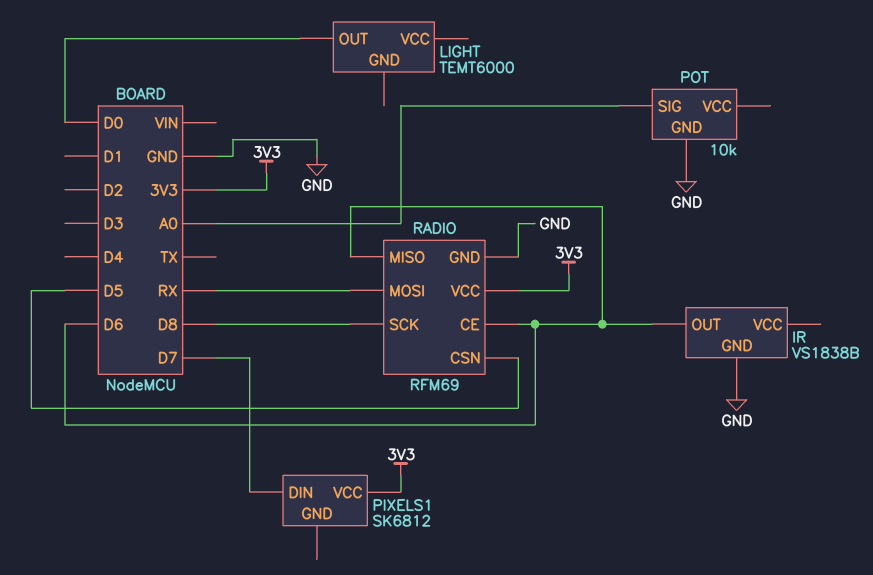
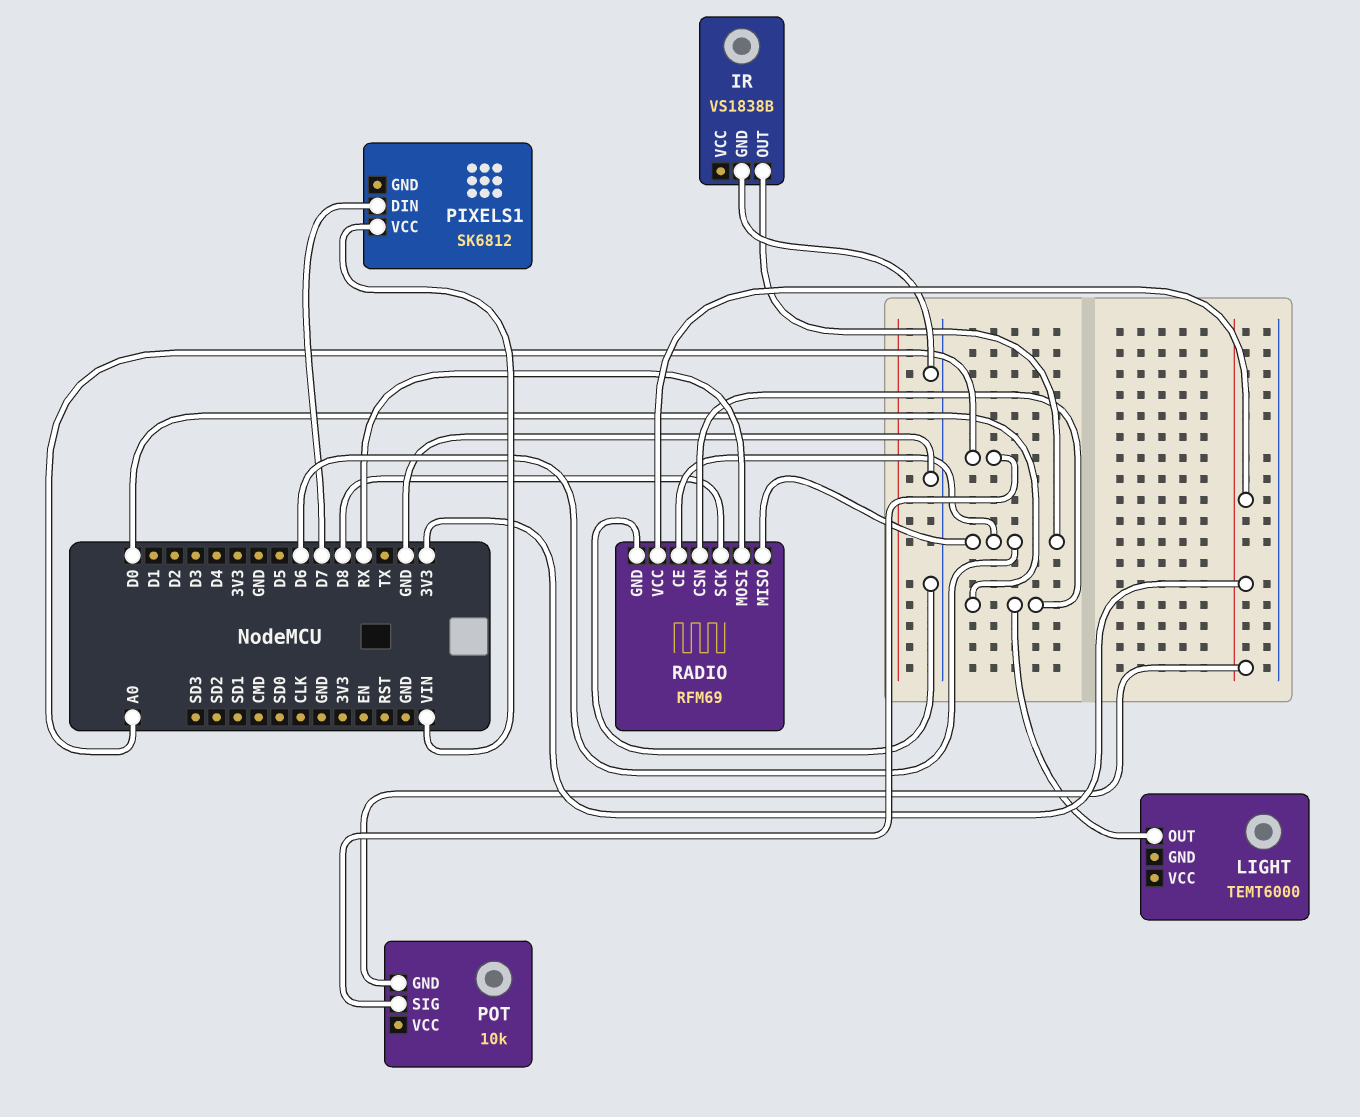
PIXELS1 pin VCC: 3V3 -> VIN
POT pin GND: GND -> 3V3
RADIO pin CSN: D5 -> D0

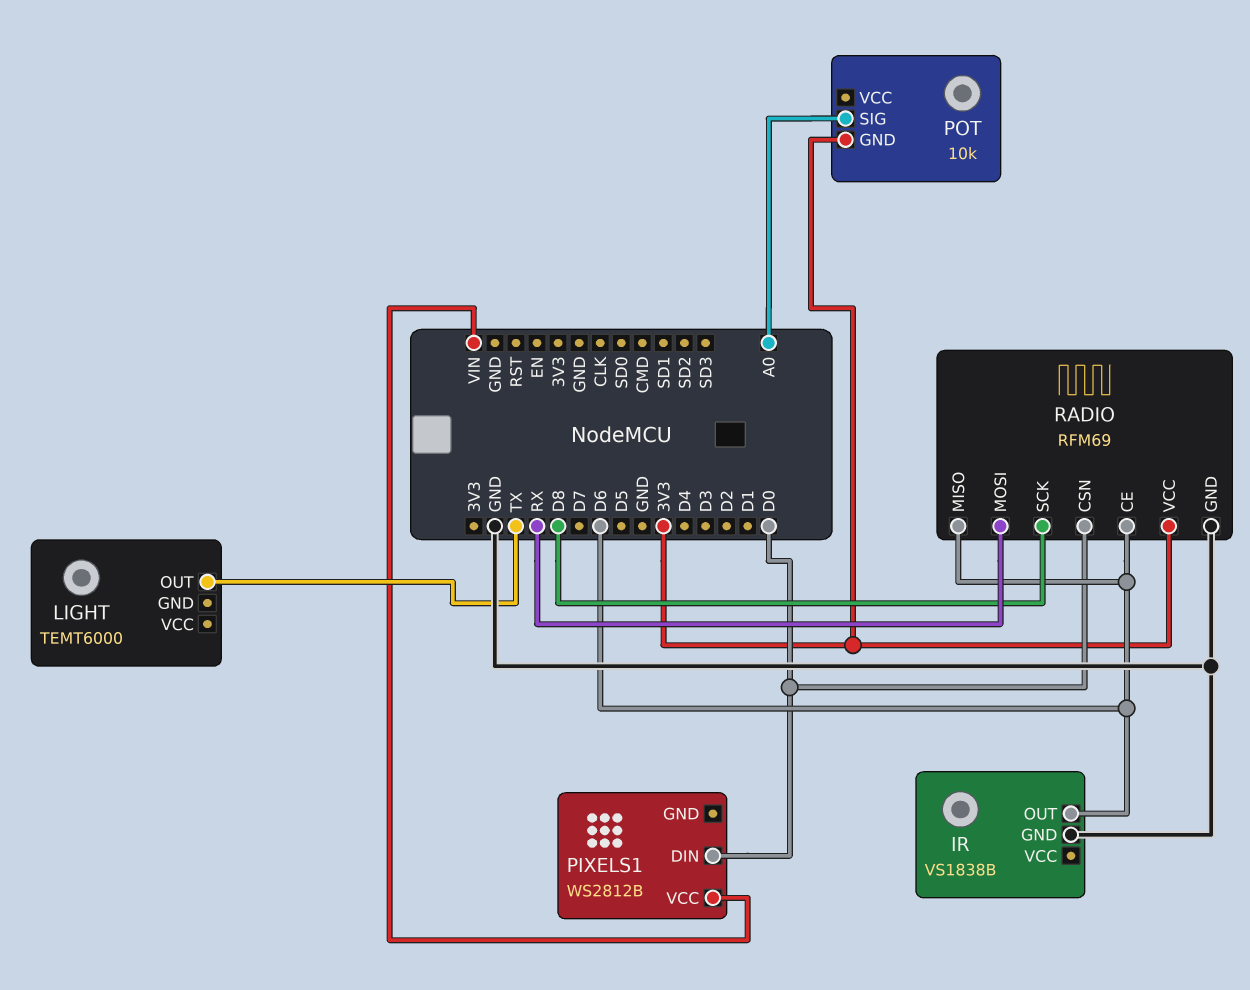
LIGHT pin OUT: D0 -> TX
PIXELS1: SK6812 -> WS2812B
PIXELS1 pin DIN: D7 -> D0

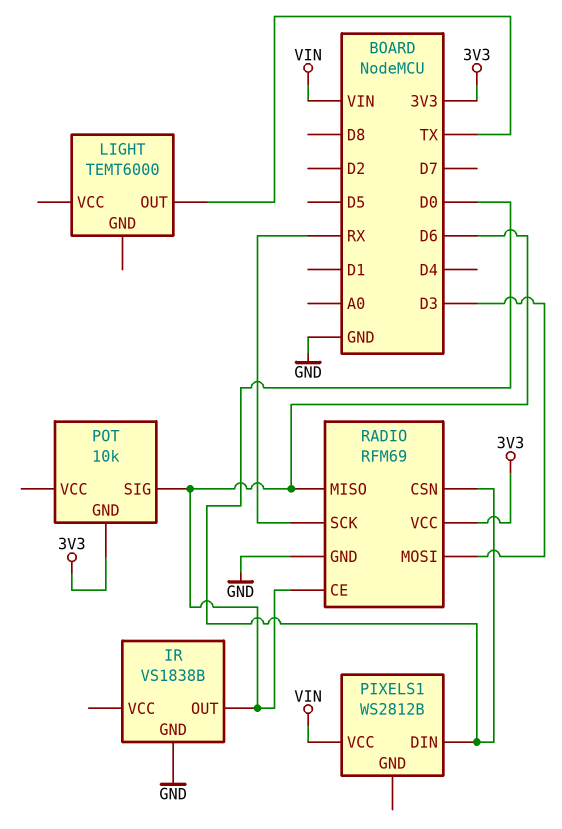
POT pin SIG: A0 -> D6
RADIO pin MOSI: RX -> D3
RADIO pin SCK: D8 -> RX

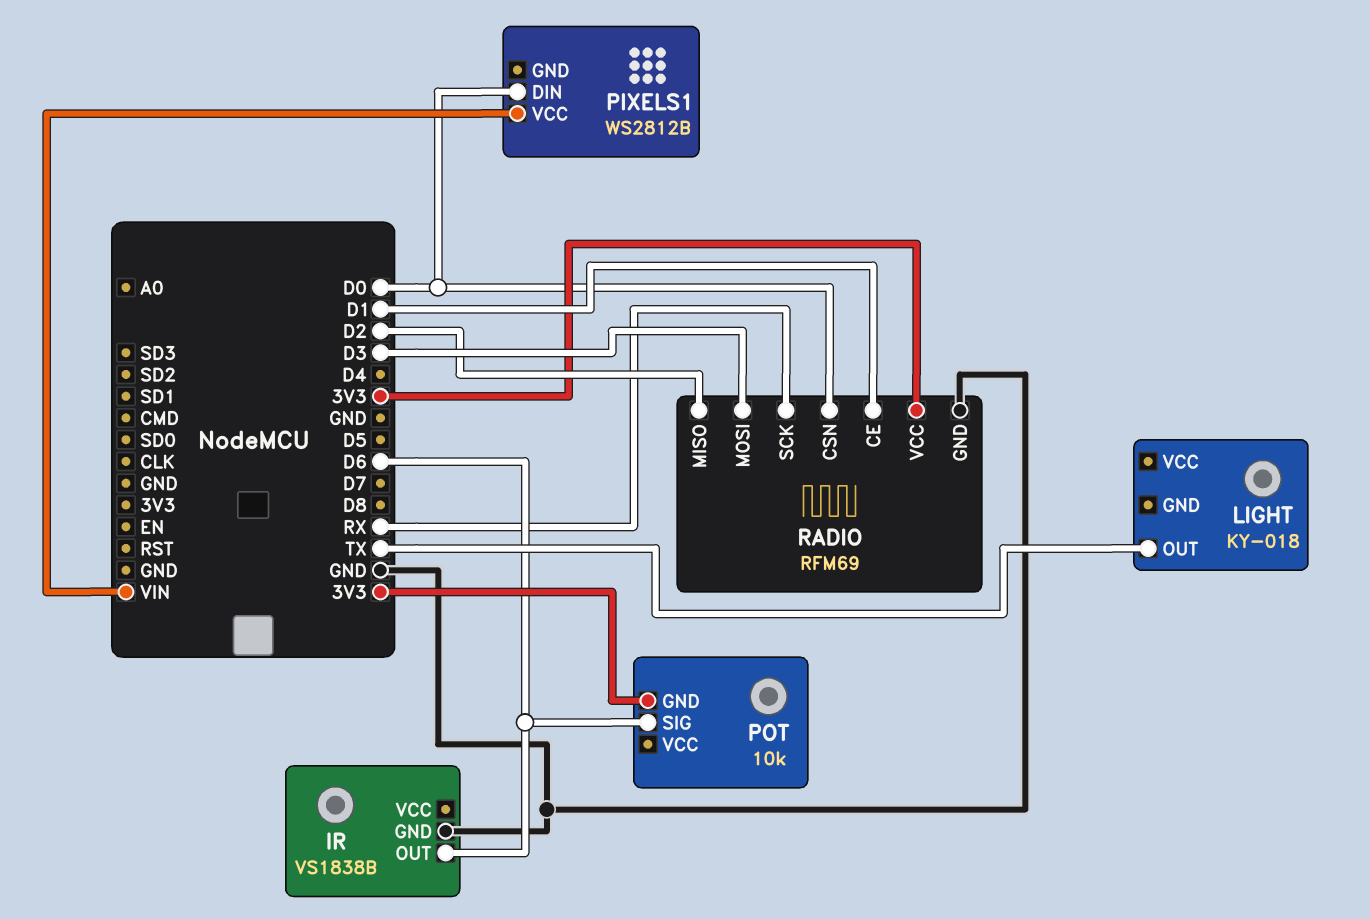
LIGHT: TEMT6000 -> KY-018
RADIO pin CE: D6 -> D1
RADIO pin MISO: D6 -> D2

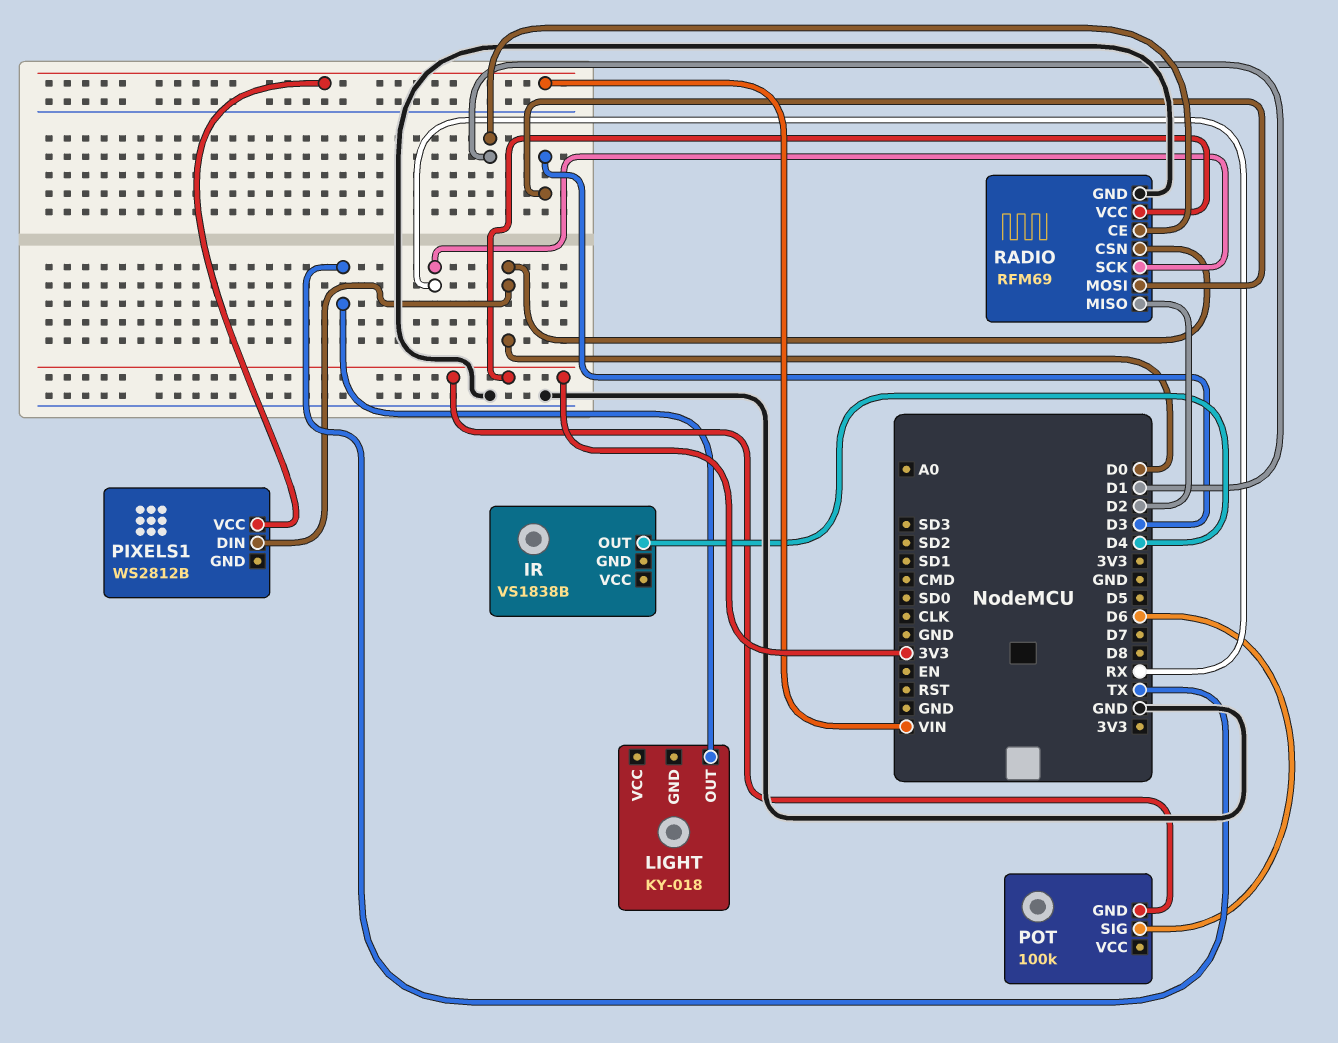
IR pin GND: GND -> none
IR pin OUT: D6 -> D4
POT: 10k -> 100k

